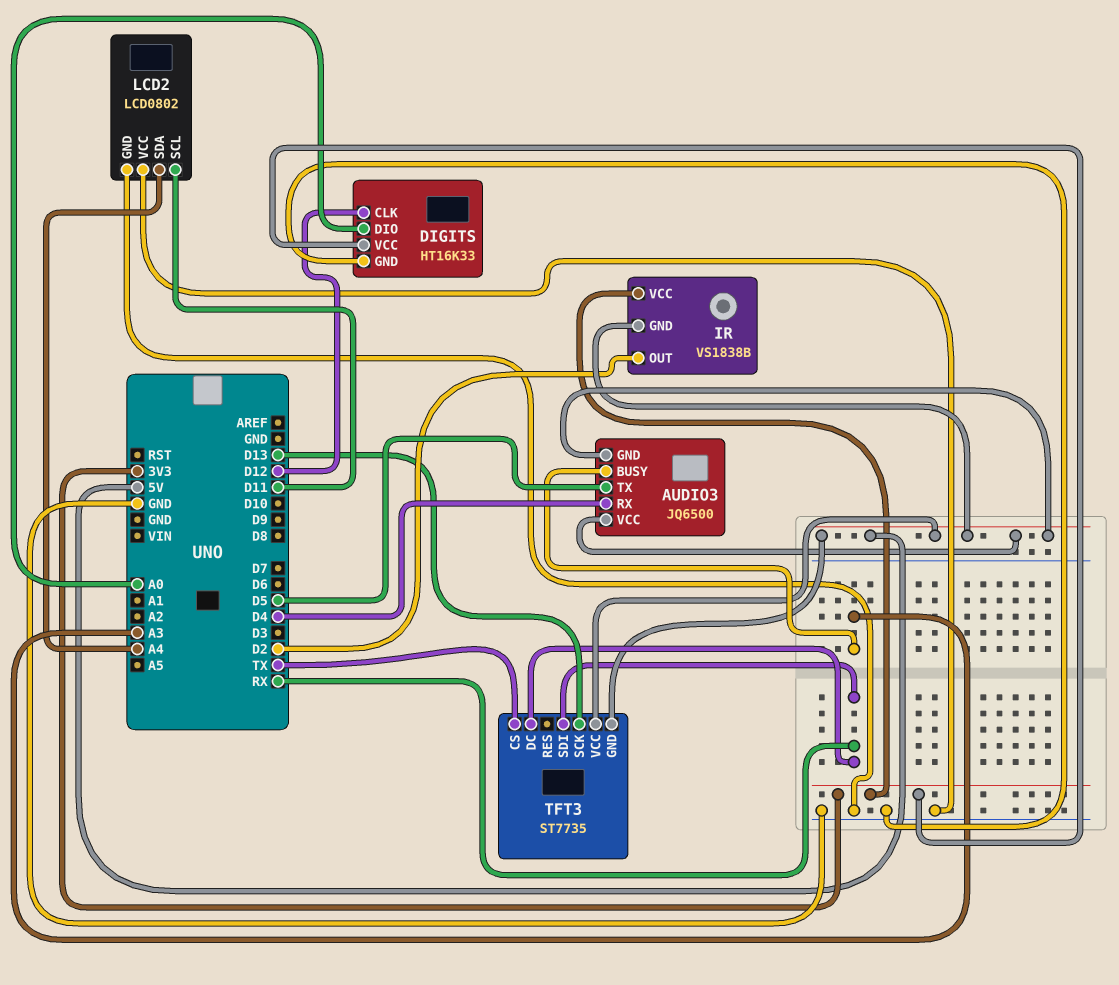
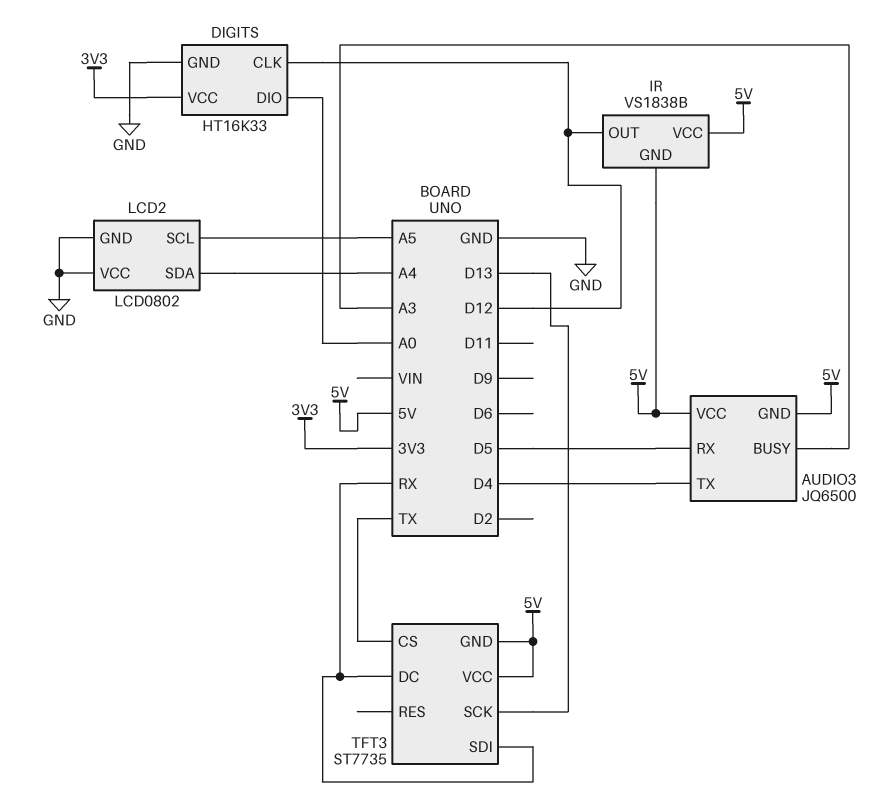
AUDIO3 pin RX: D4 -> D5
AUDIO3 pin TX: D5 -> D4
IR pin OUT: D2 -> D12
IR pin VCC: 3V3 -> 5V
LCD2 pin SCL: D11 -> A5

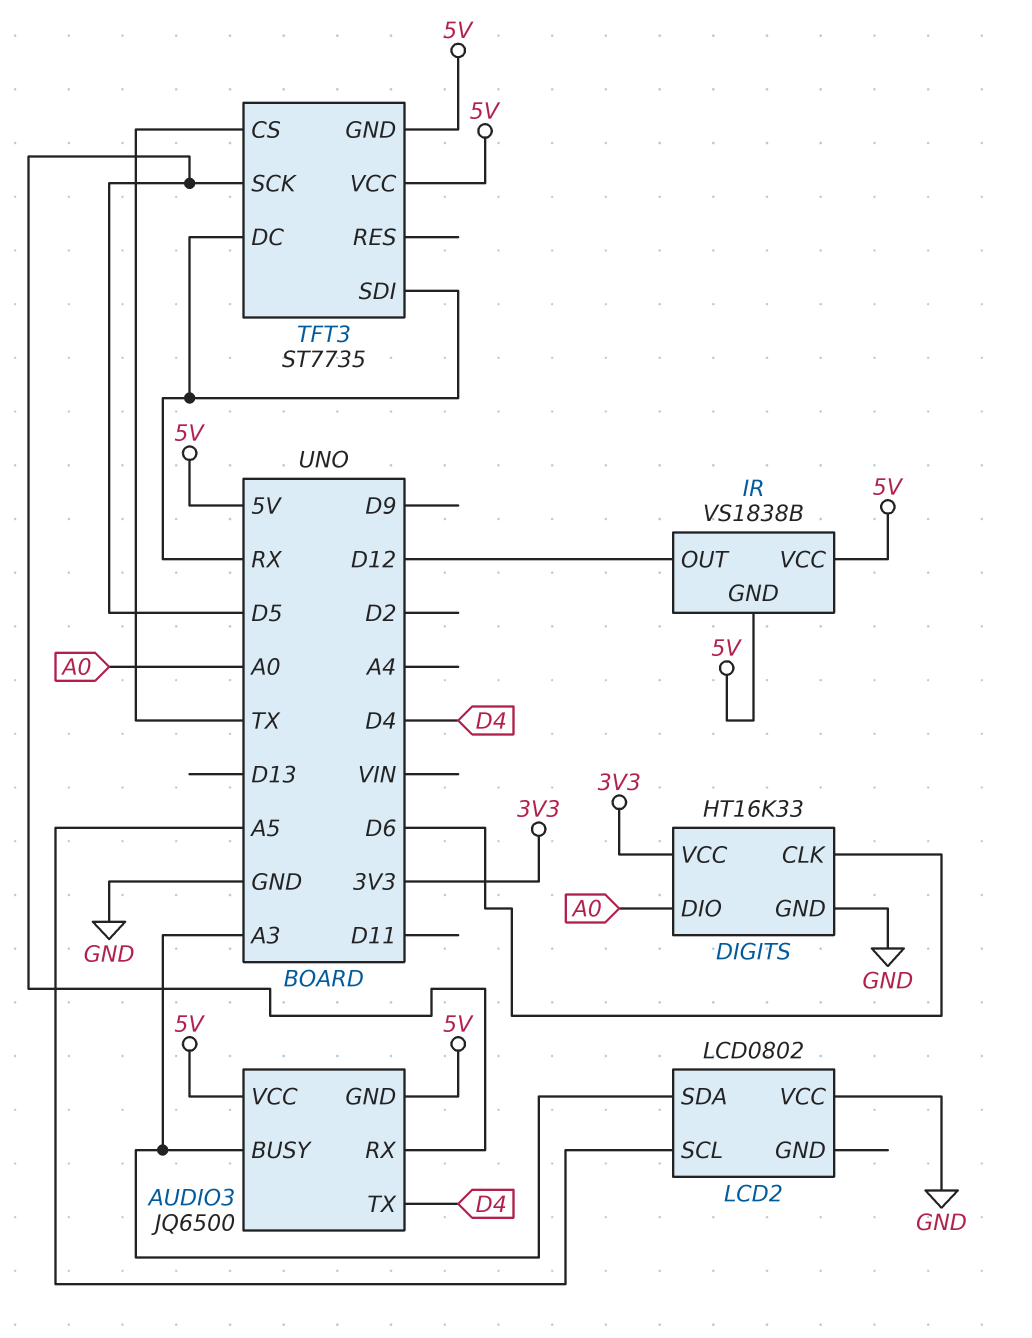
DIGITS pin CLK: D12 -> D6
LCD2 pin GND: GND -> none
LCD2 pin SDA: A4 -> A3
TFT3 pin SCK: D13 -> D5

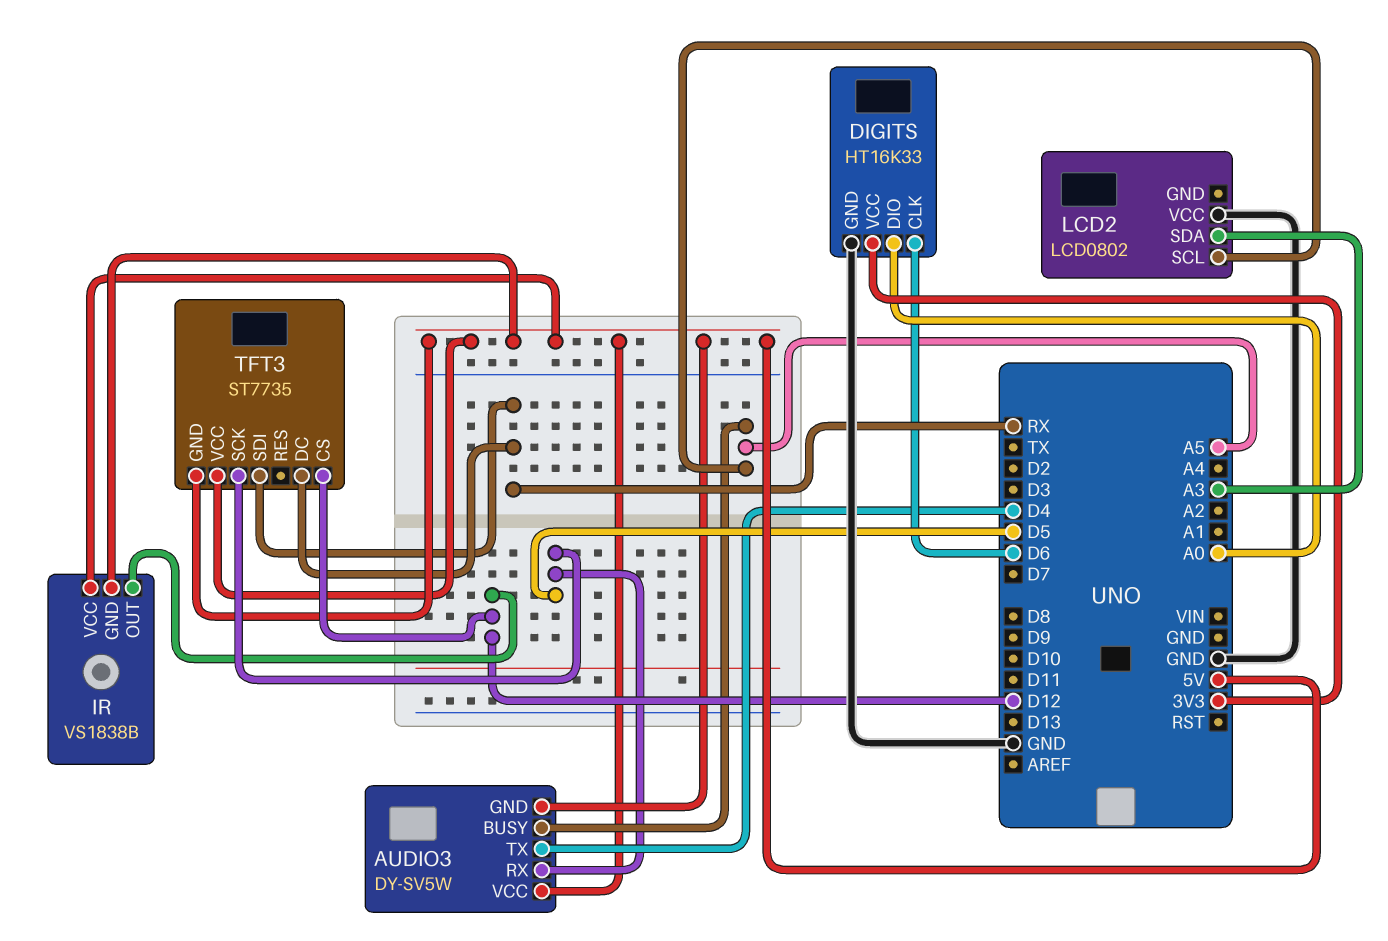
AUDIO3: JQ6500 -> DY-SV5W
AUDIO3 pin BUSY: A3 -> A5
TFT3 pin CS: TX -> D12

